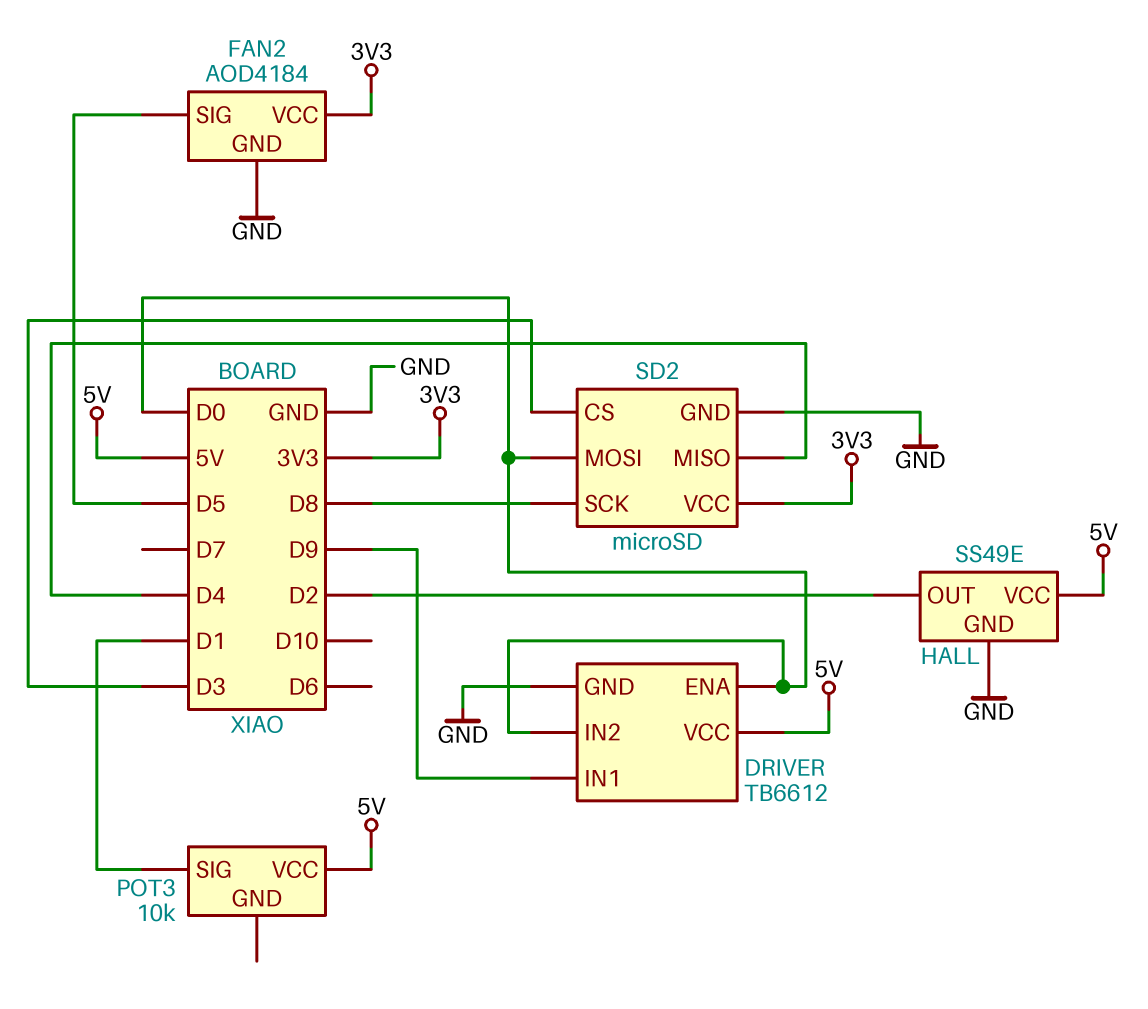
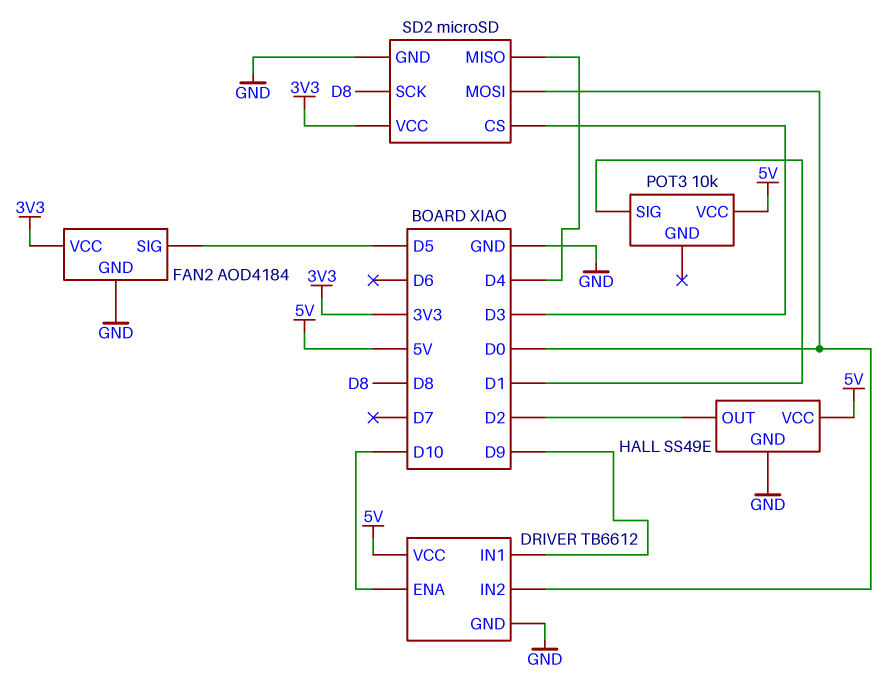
DRIVER pin ENA: D0 -> D10

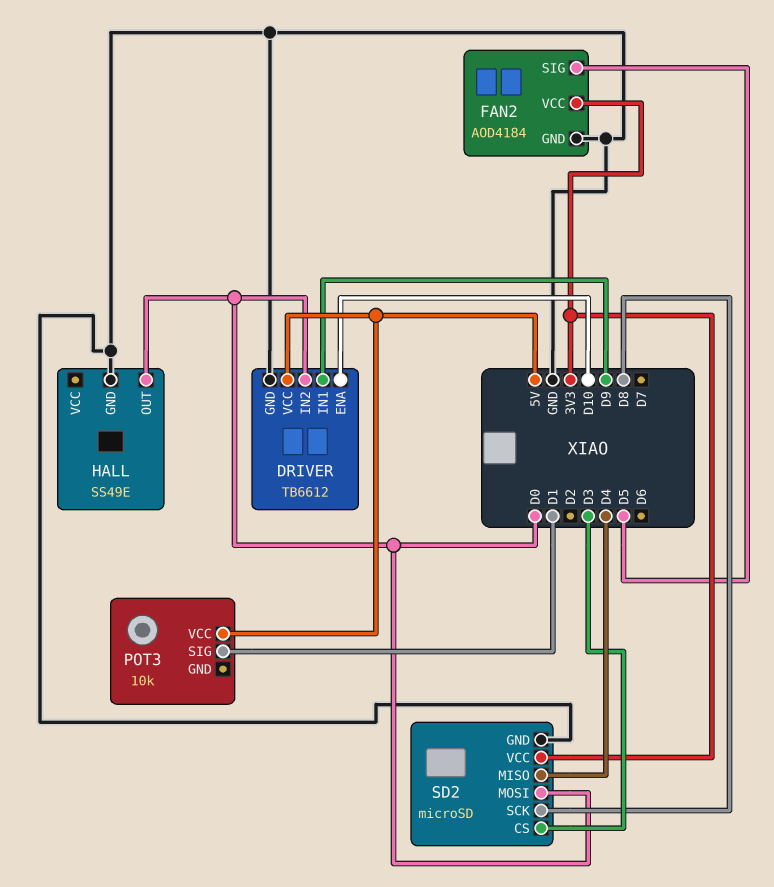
HALL pin OUT: D2 -> D0
HALL pin VCC: 5V -> none

